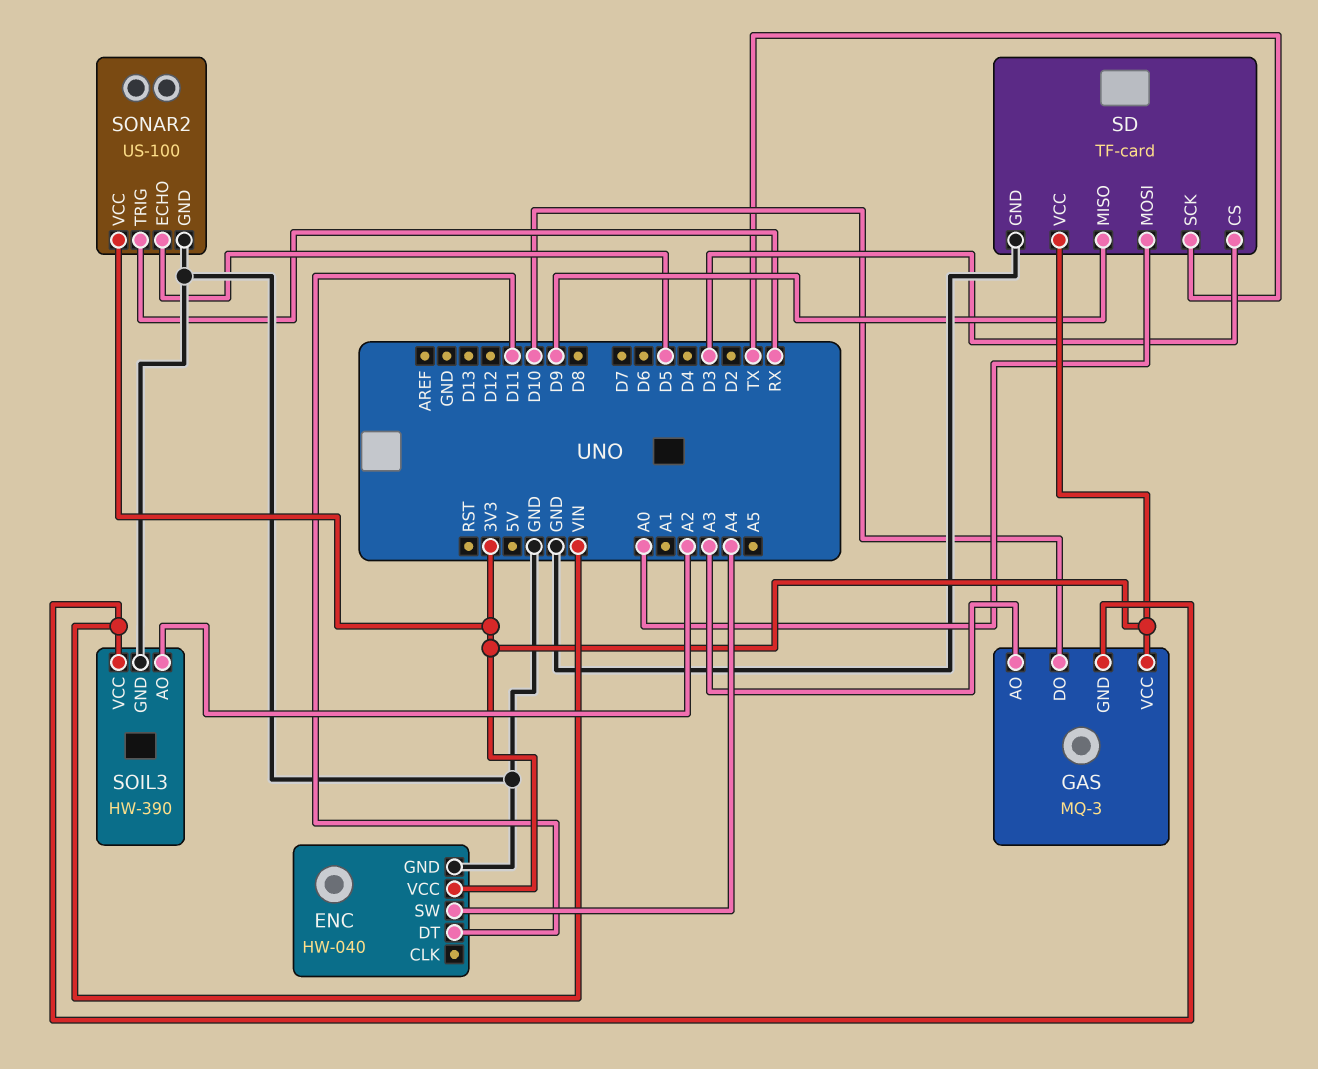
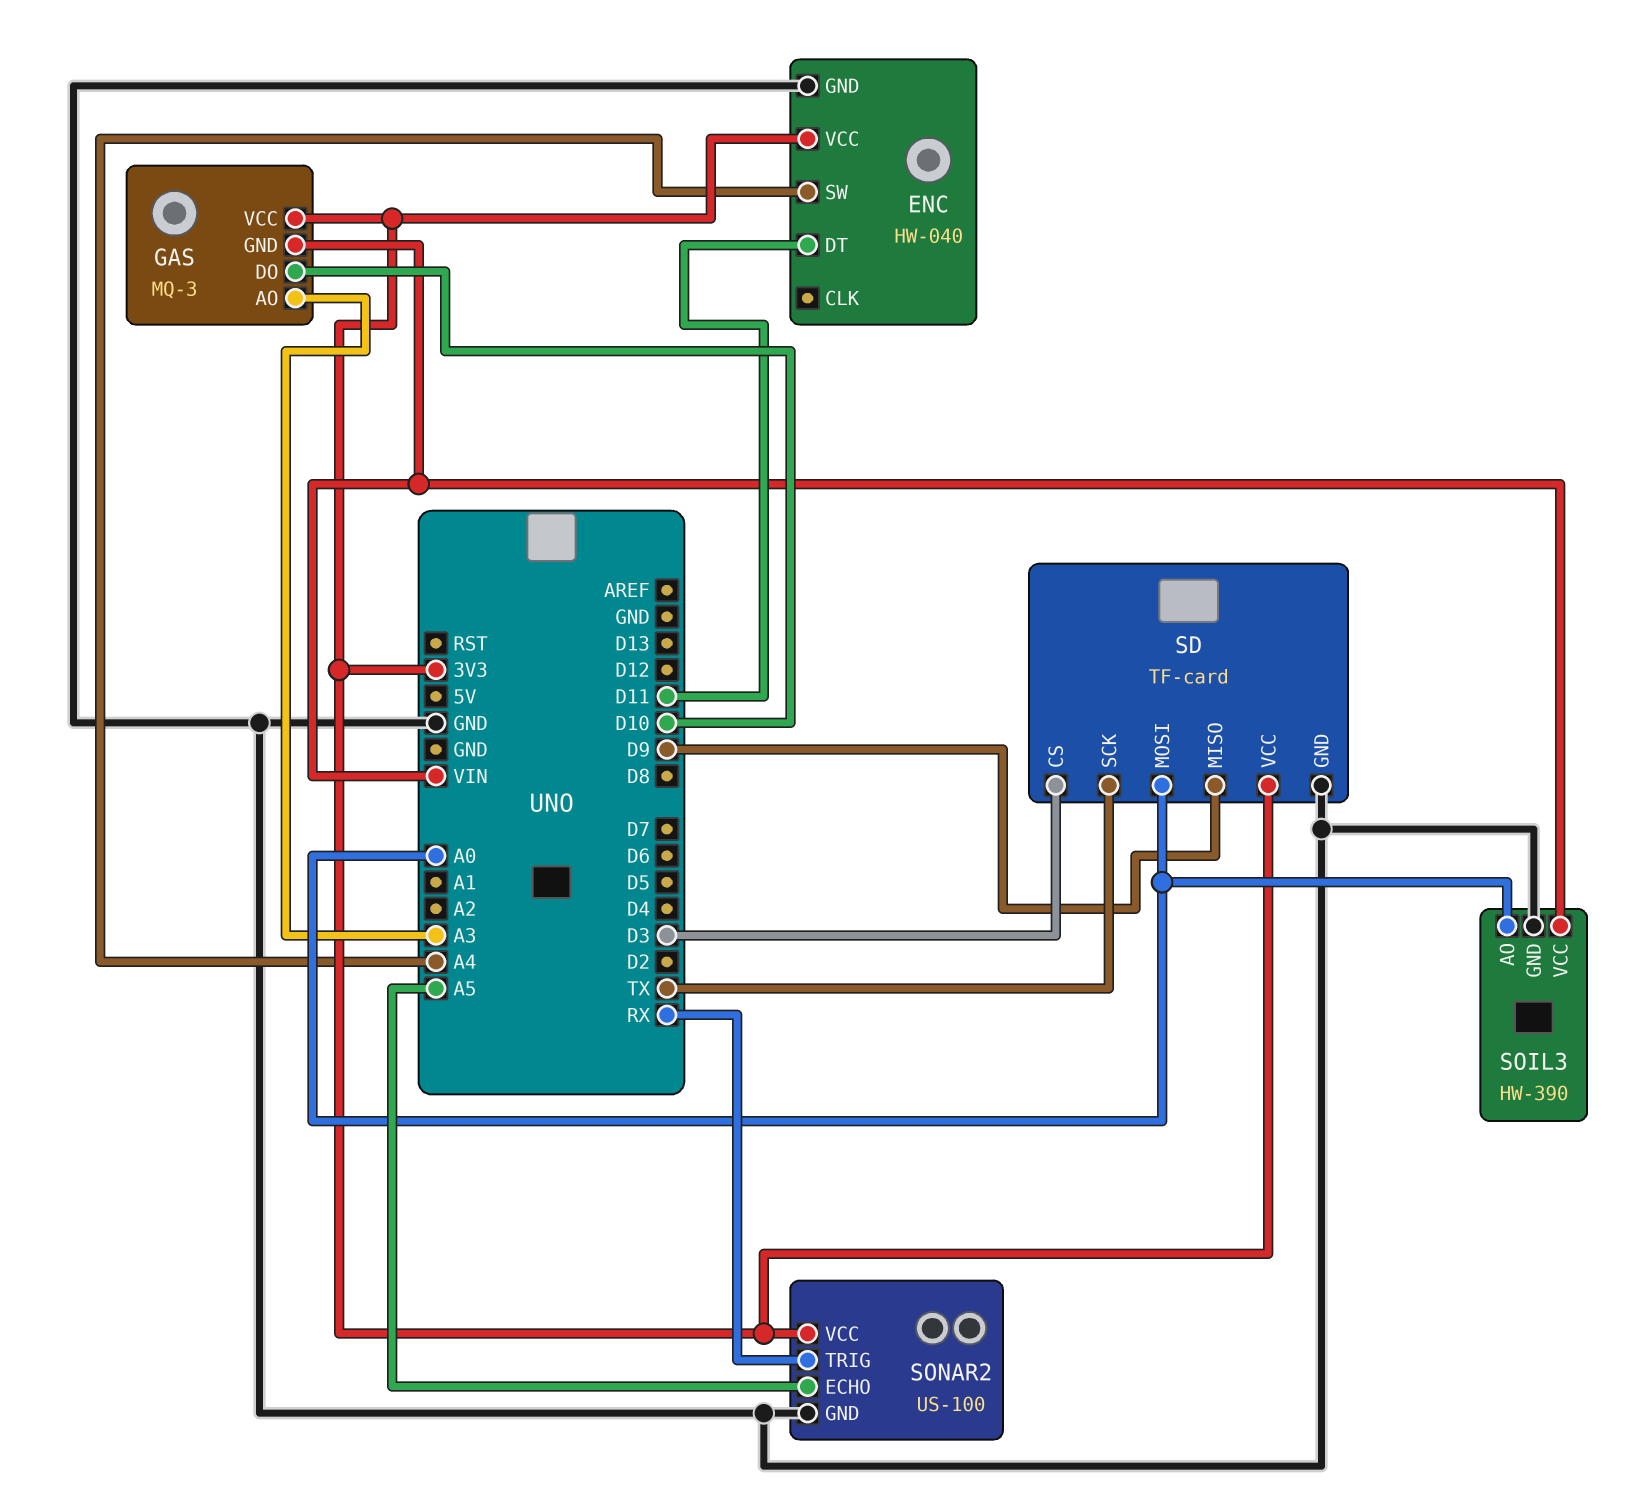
SOIL3 pin AO: A2 -> A0
SONAR2 pin ECHO: D5 -> A5

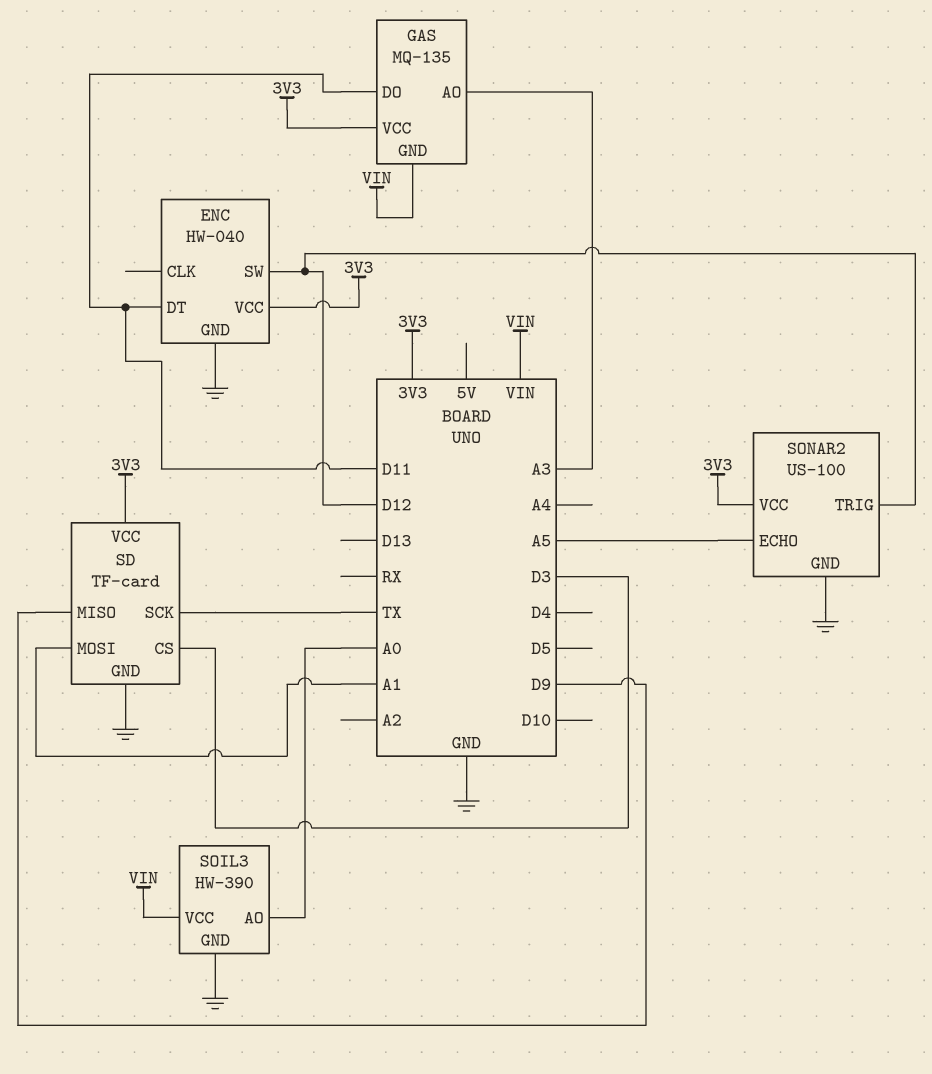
ENC pin SW: A4 -> D12
GAS: MQ-3 -> MQ-135
GAS pin DO: D10 -> D11
SD pin MOSI: A0 -> A1
SONAR2 pin TRIG: RX -> D12

